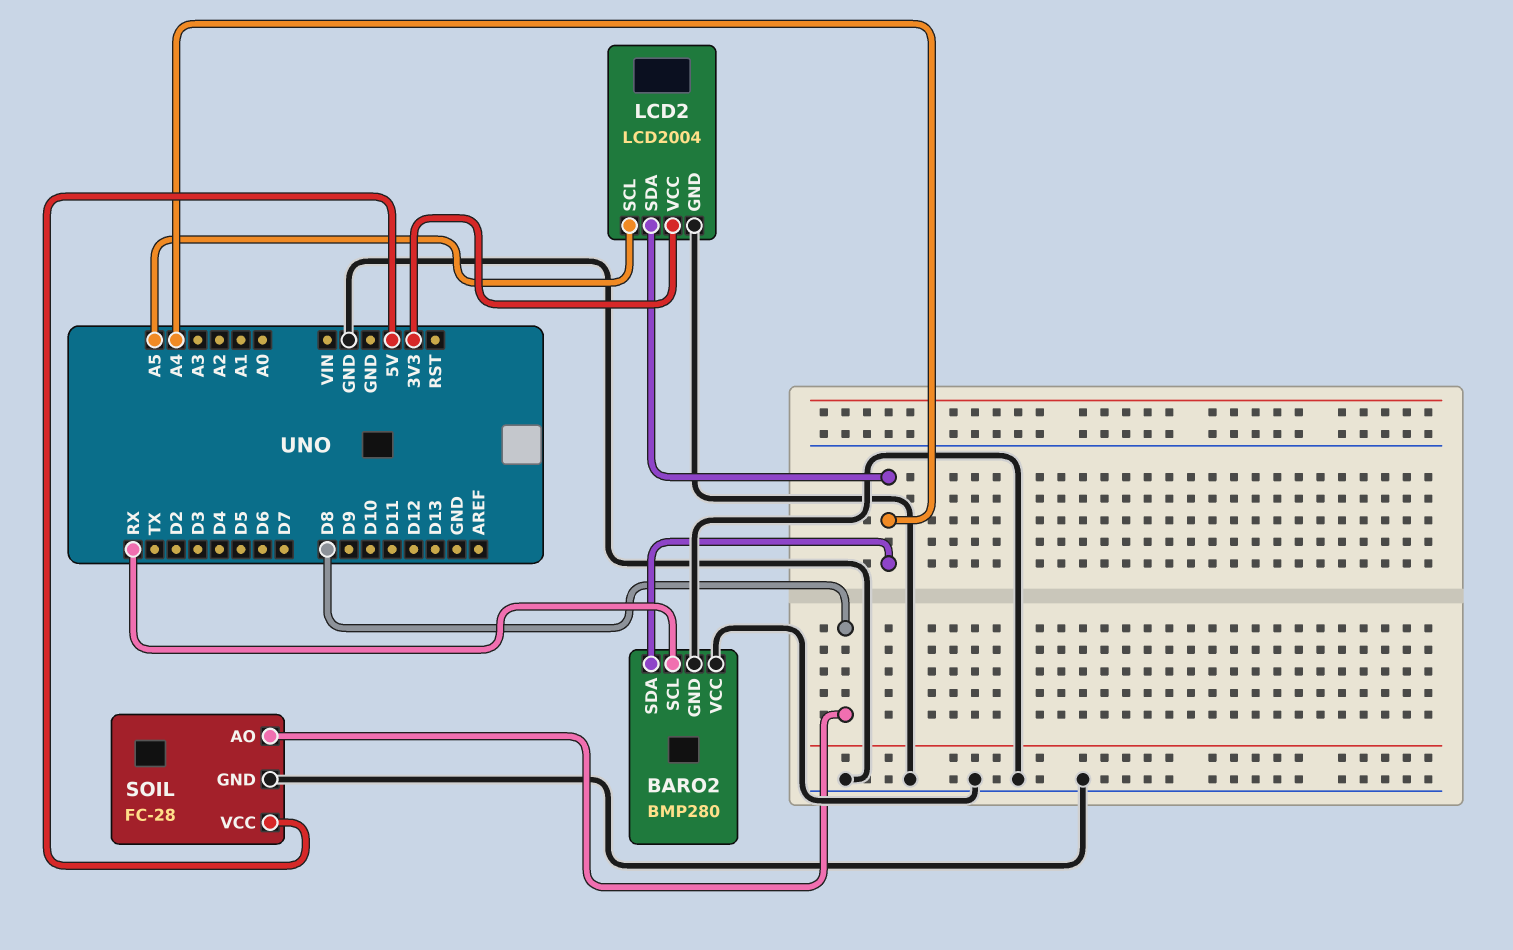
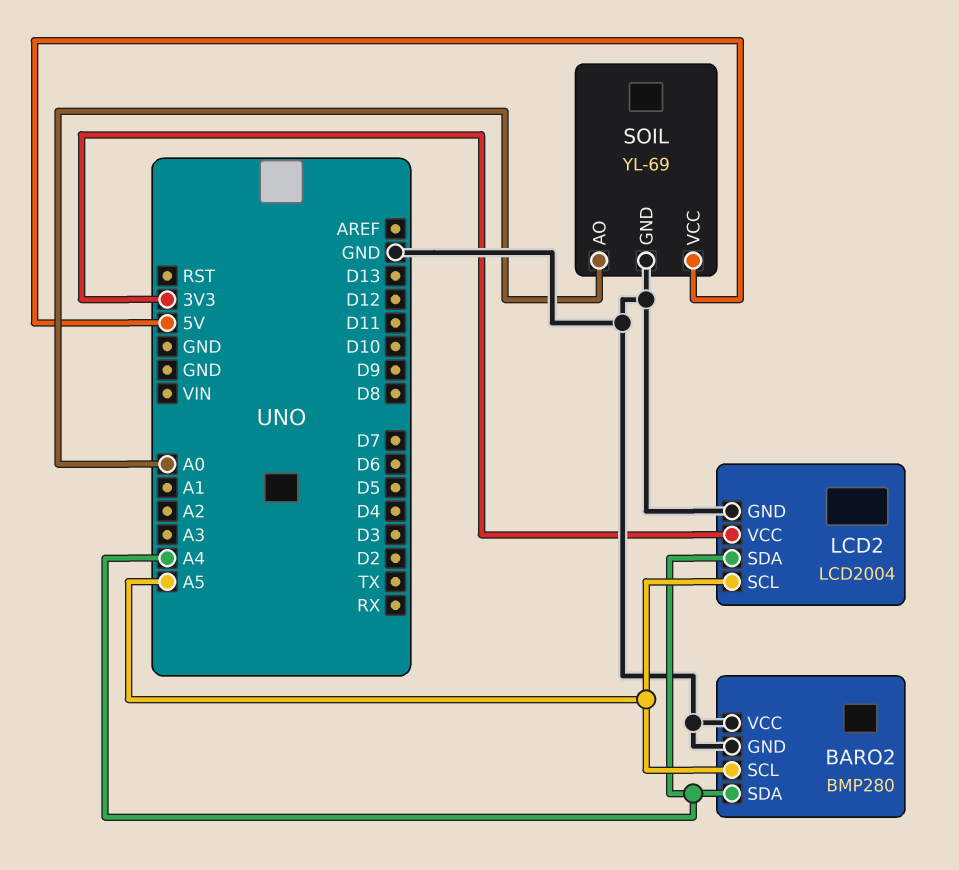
BARO2 pin SCL: RX -> A5
SOIL: FC-28 -> YL-69
SOIL pin AO: D8 -> A0

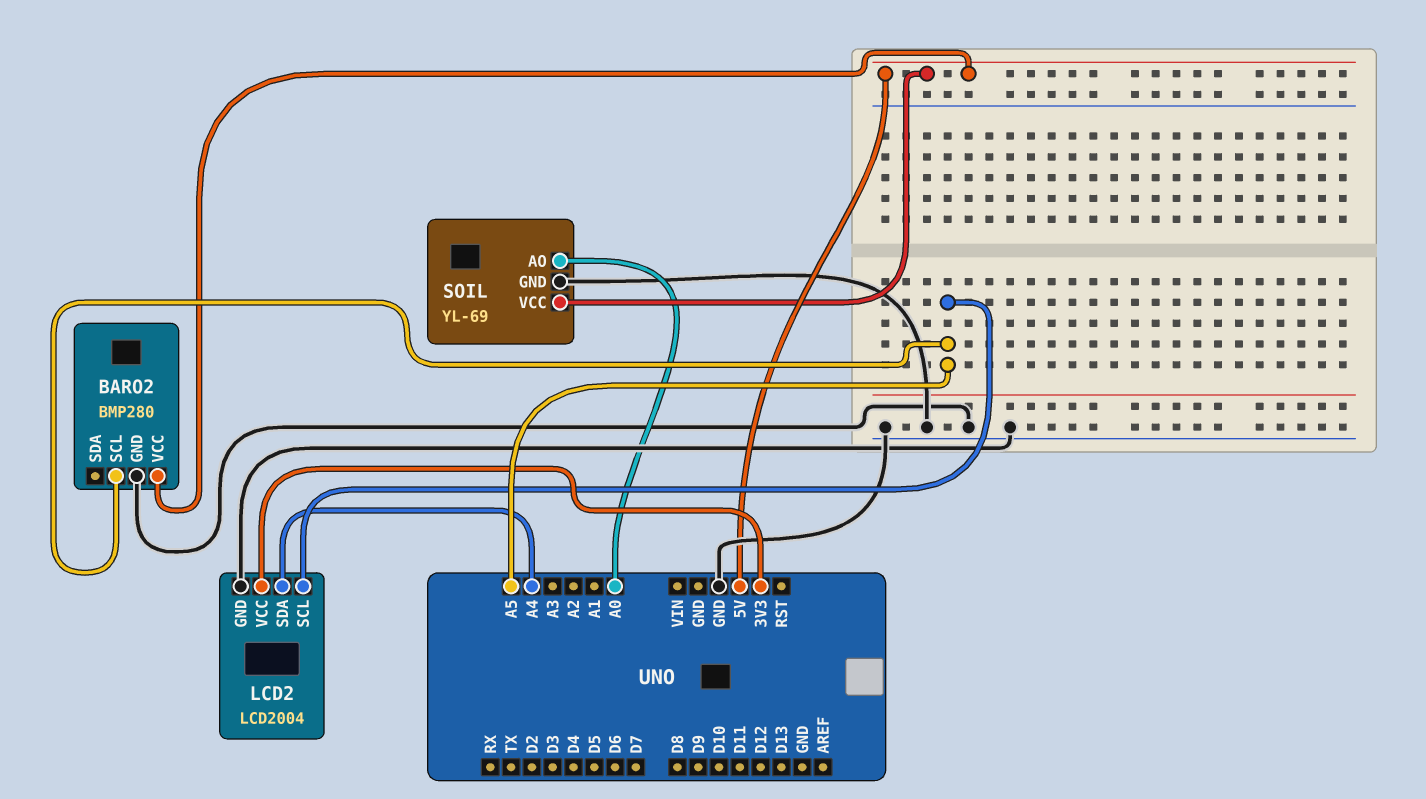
BARO2 pin SDA: A4 -> none
BARO2 pin VCC: GND -> 5V

